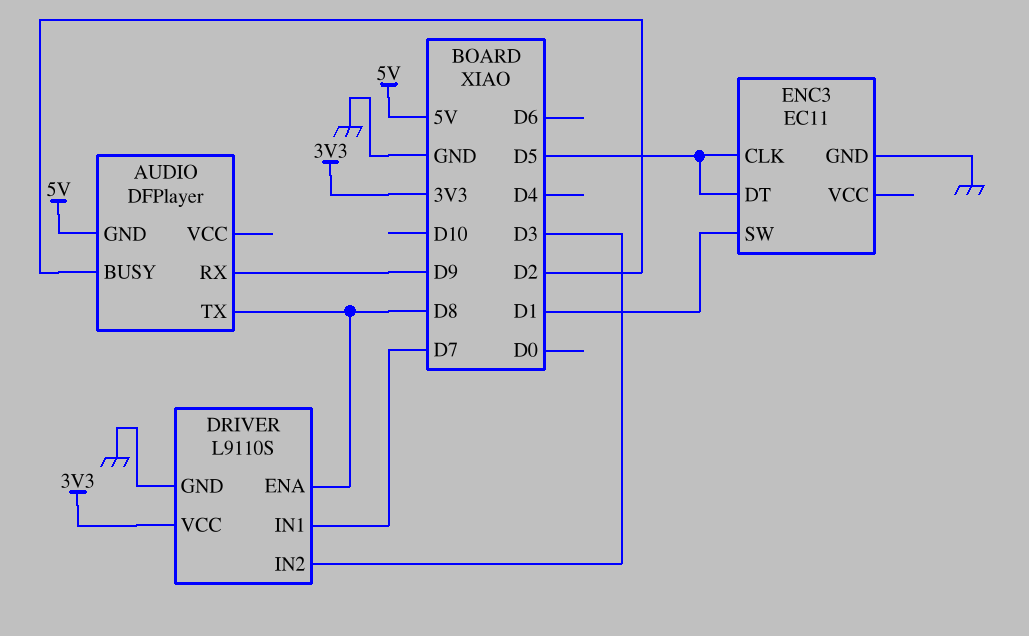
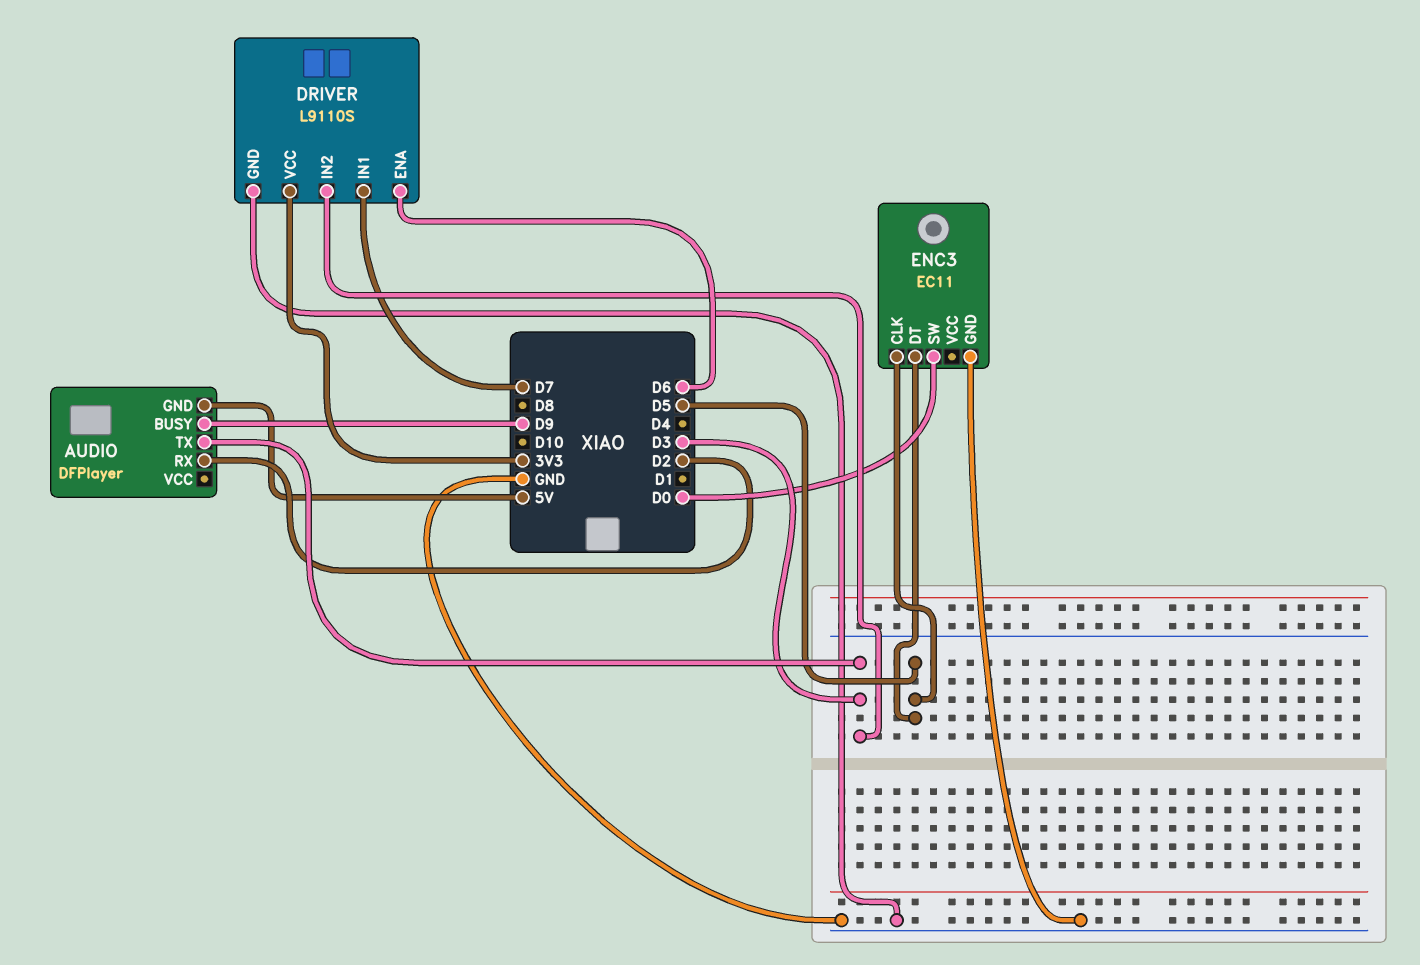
AUDIO pin BUSY: D2 -> D9
AUDIO pin RX: D9 -> D2
AUDIO pin TX: D8 -> D3
DRIVER pin ENA: D8 -> D6
ENC3 pin SW: D1 -> D0

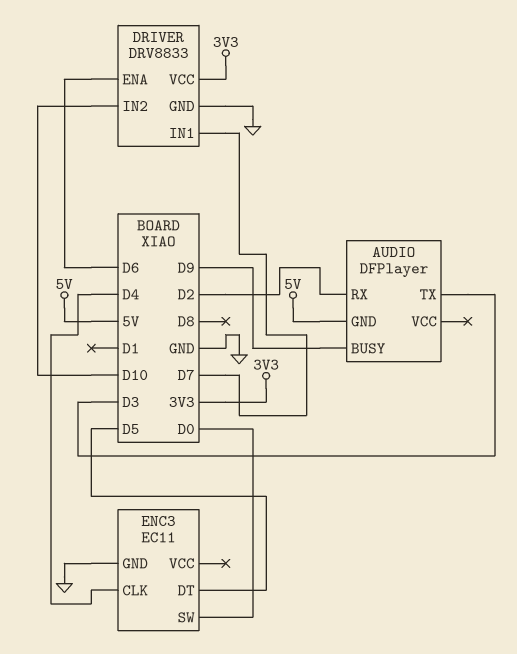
DRIVER: L9110S -> DRV8833
DRIVER pin IN2: D3 -> D10
ENC3 pin CLK: D5 -> D4

